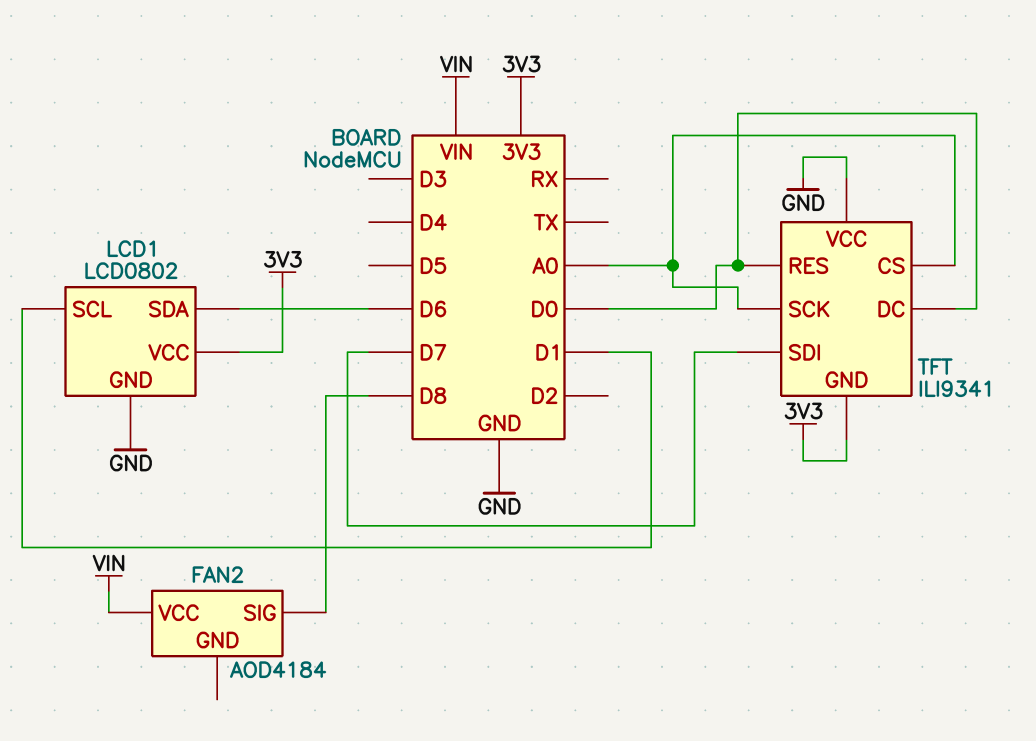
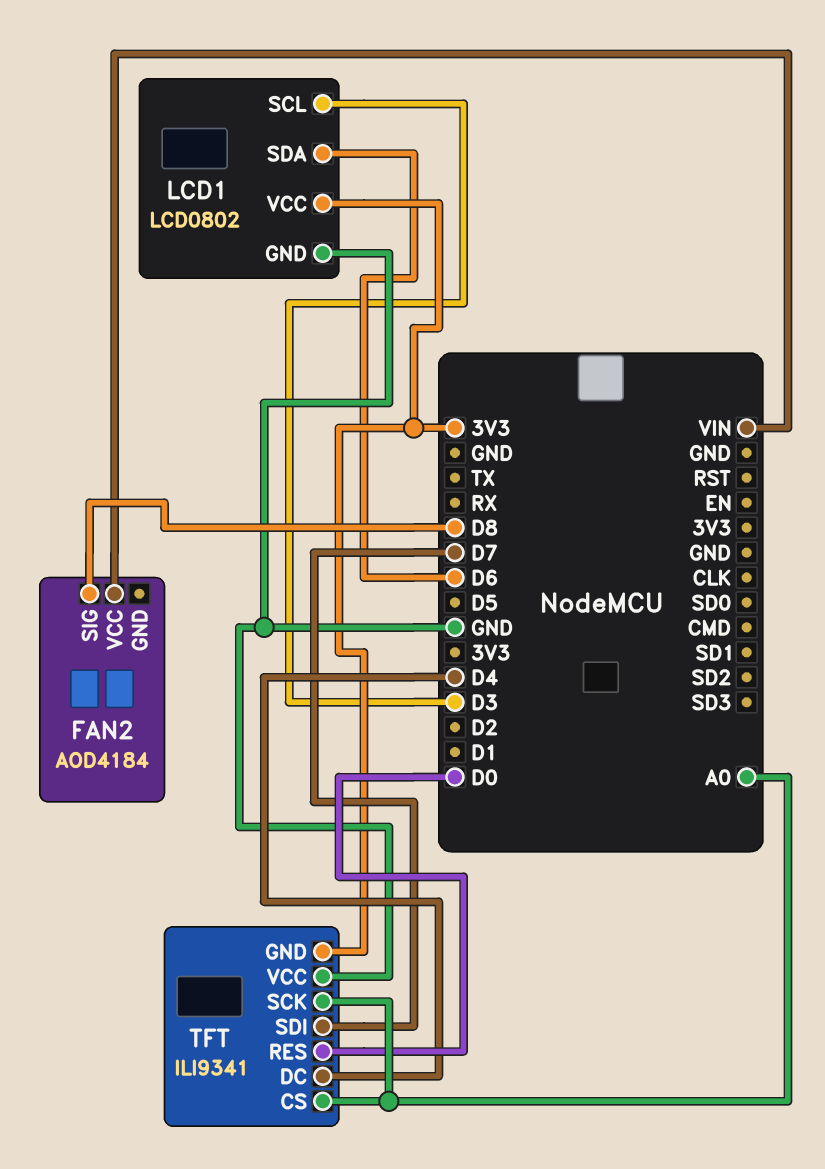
LCD1 pin SCL: D1 -> D3
TFT pin DC: D0 -> D4

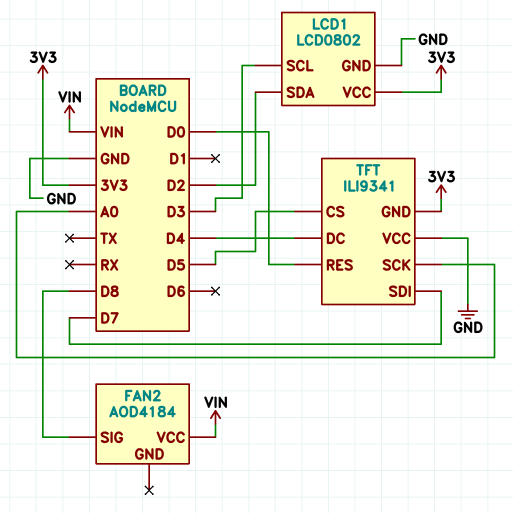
LCD1 pin SDA: D6 -> D2
TFT pin CS: A0 -> D5

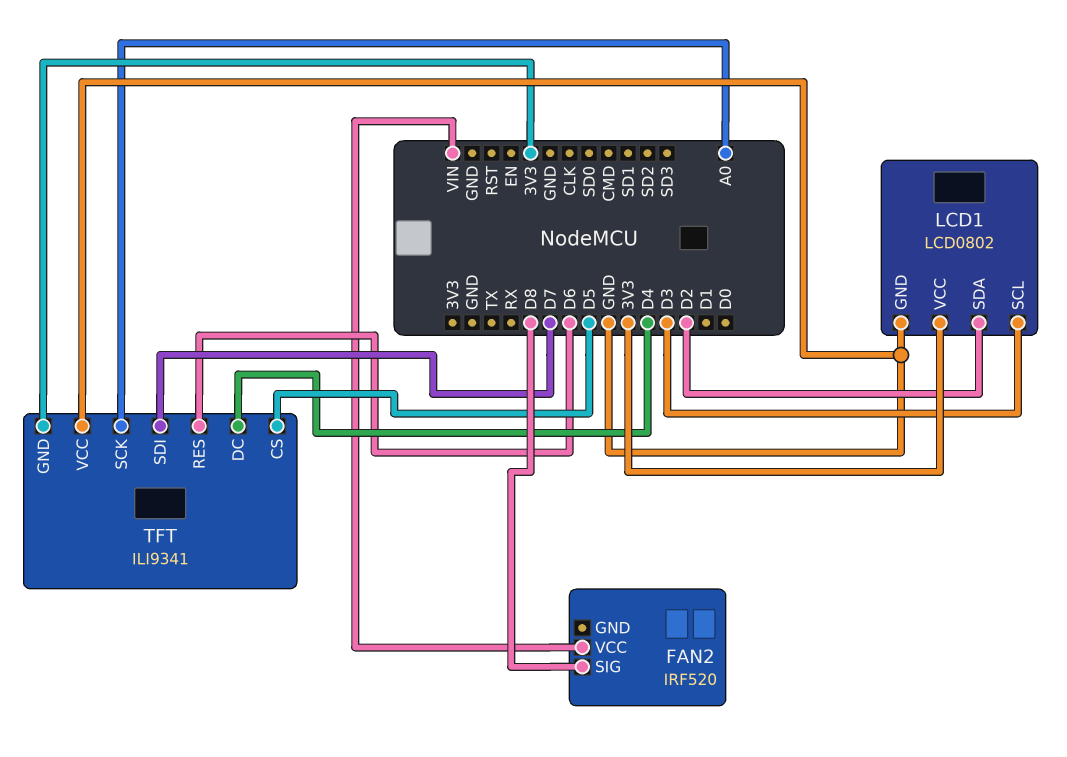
FAN2: AOD4184 -> IRF520
TFT pin RES: D0 -> D6

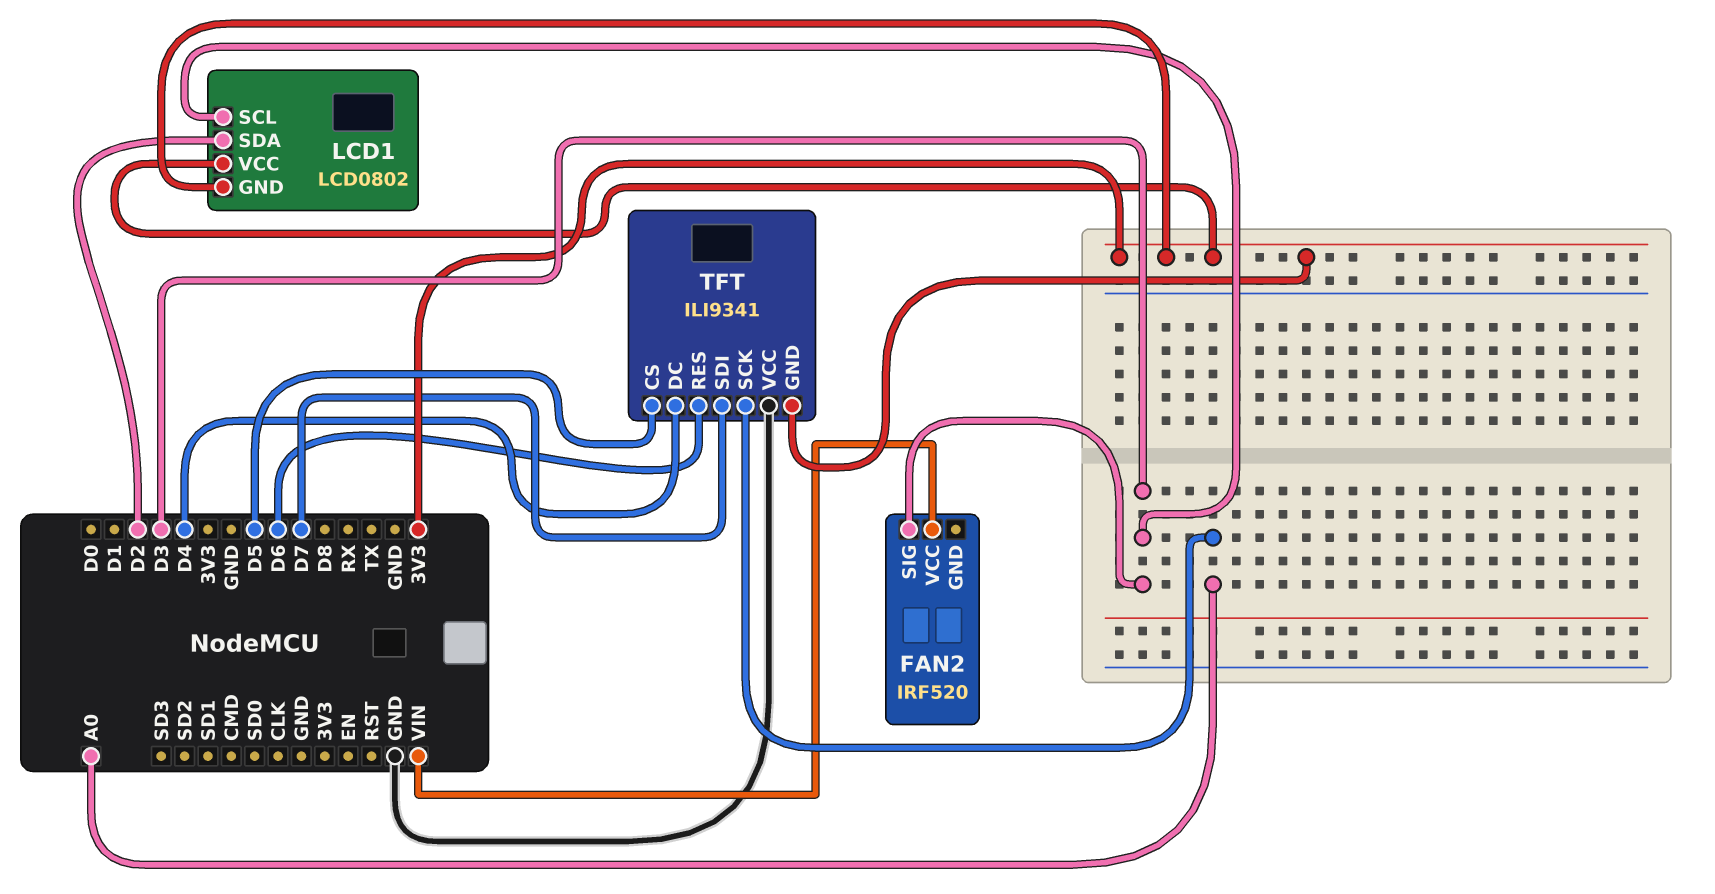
FAN2 pin SIG: D8 -> D3
LCD1 pin GND: GND -> 3V3

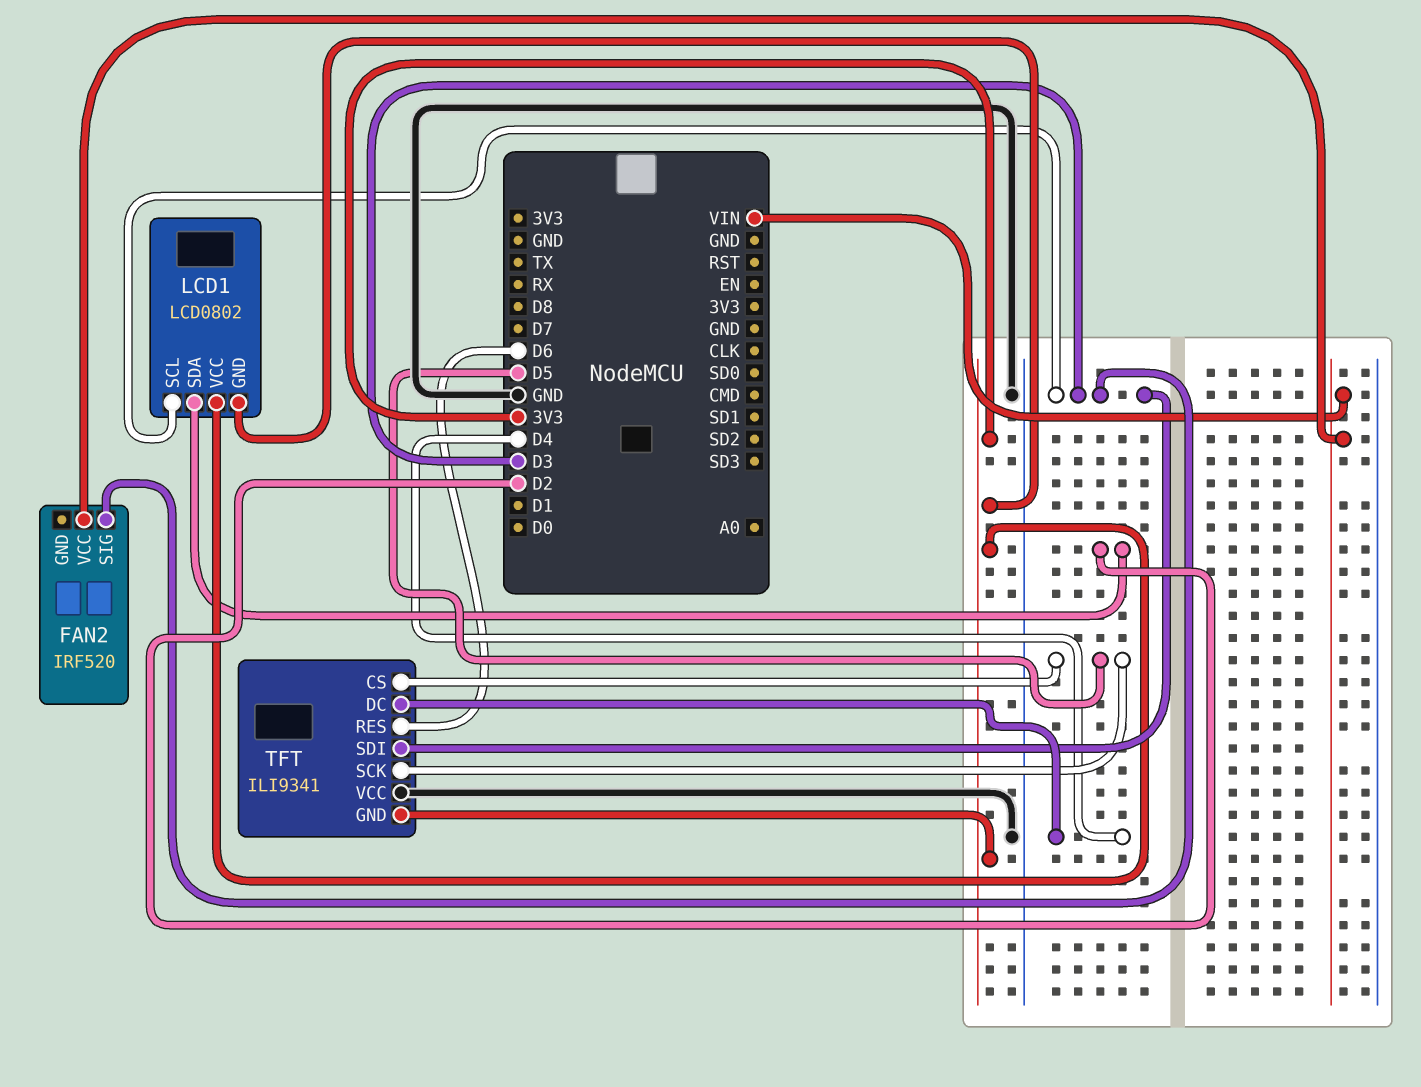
TFT pin SCK: A0 -> D5
TFT pin SDI: D7 -> D3

